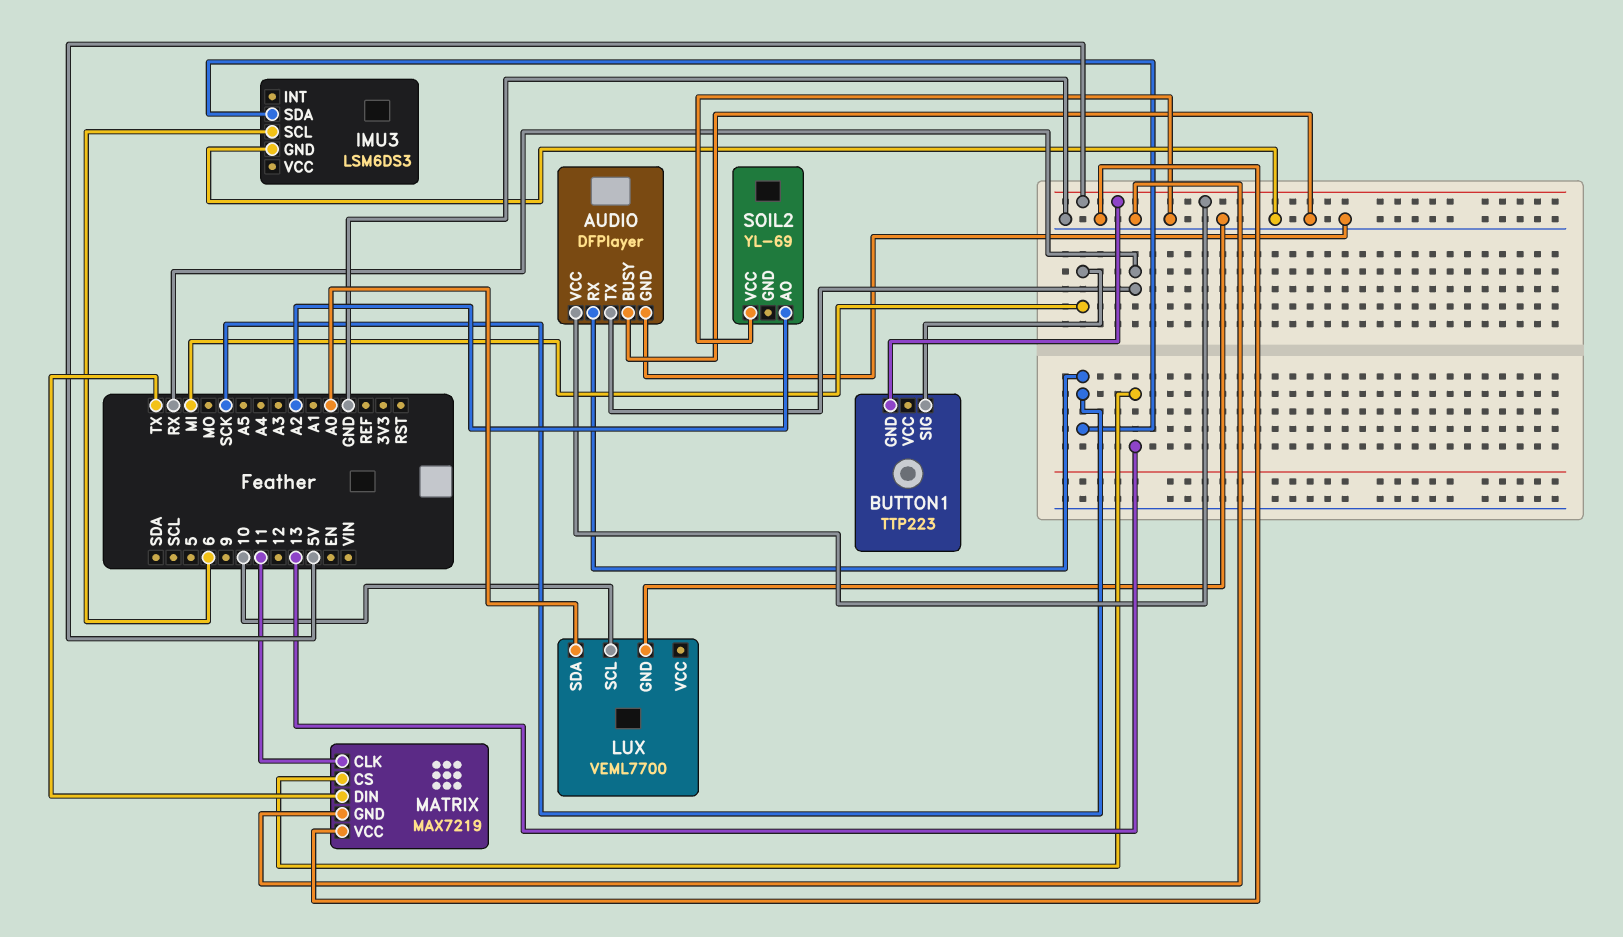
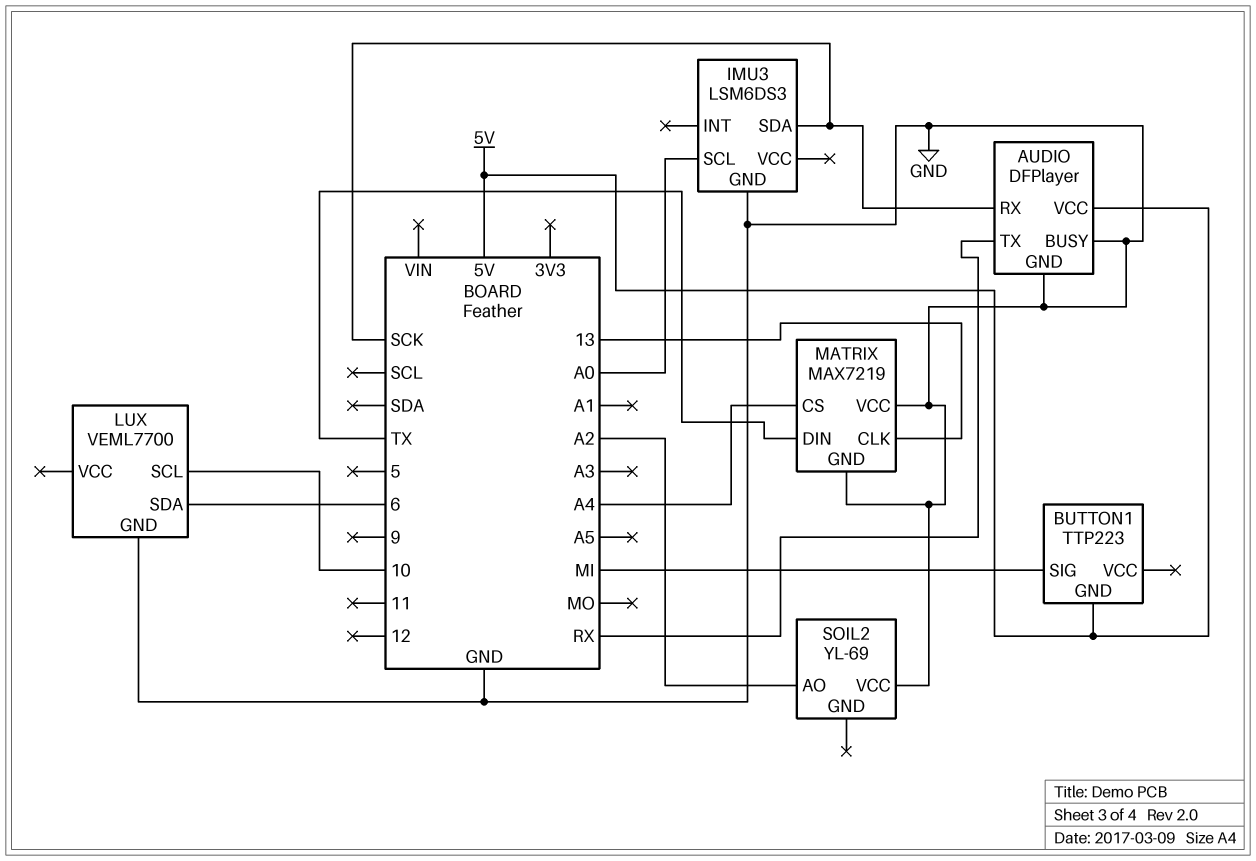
IMU3 pin SCL: 6 -> A0
LUX pin SDA: A0 -> 6
MATRIX pin CLK: 11 -> 13
MATRIX pin CS: 13 -> A4

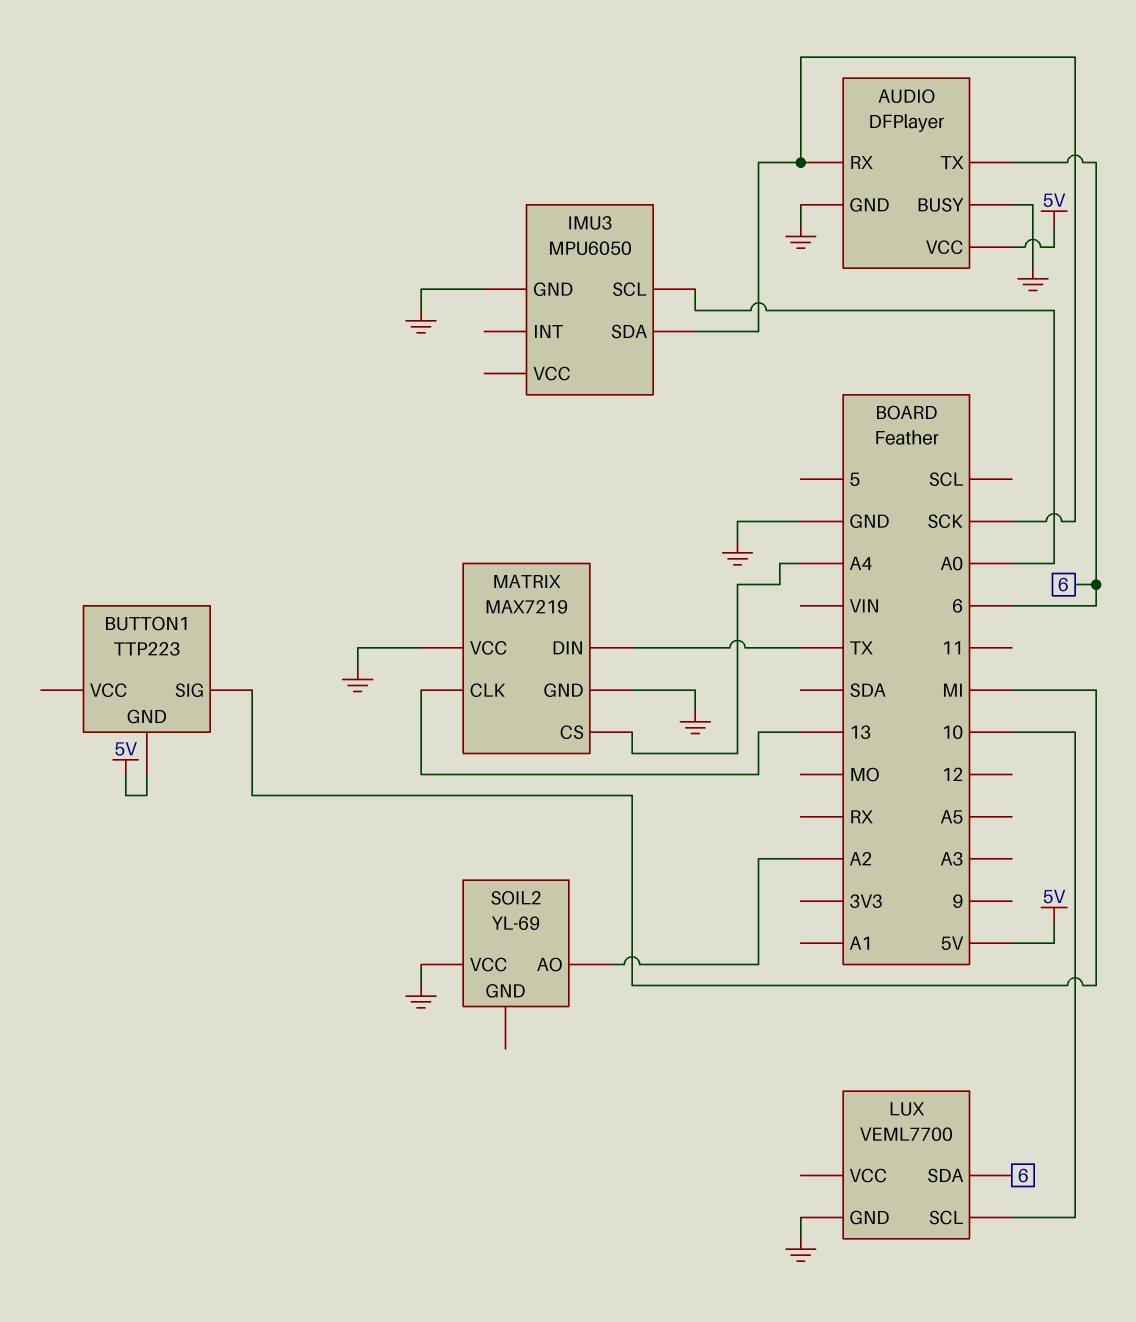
AUDIO pin TX: RX -> 6
IMU3: LSM6DS3 -> MPU6050

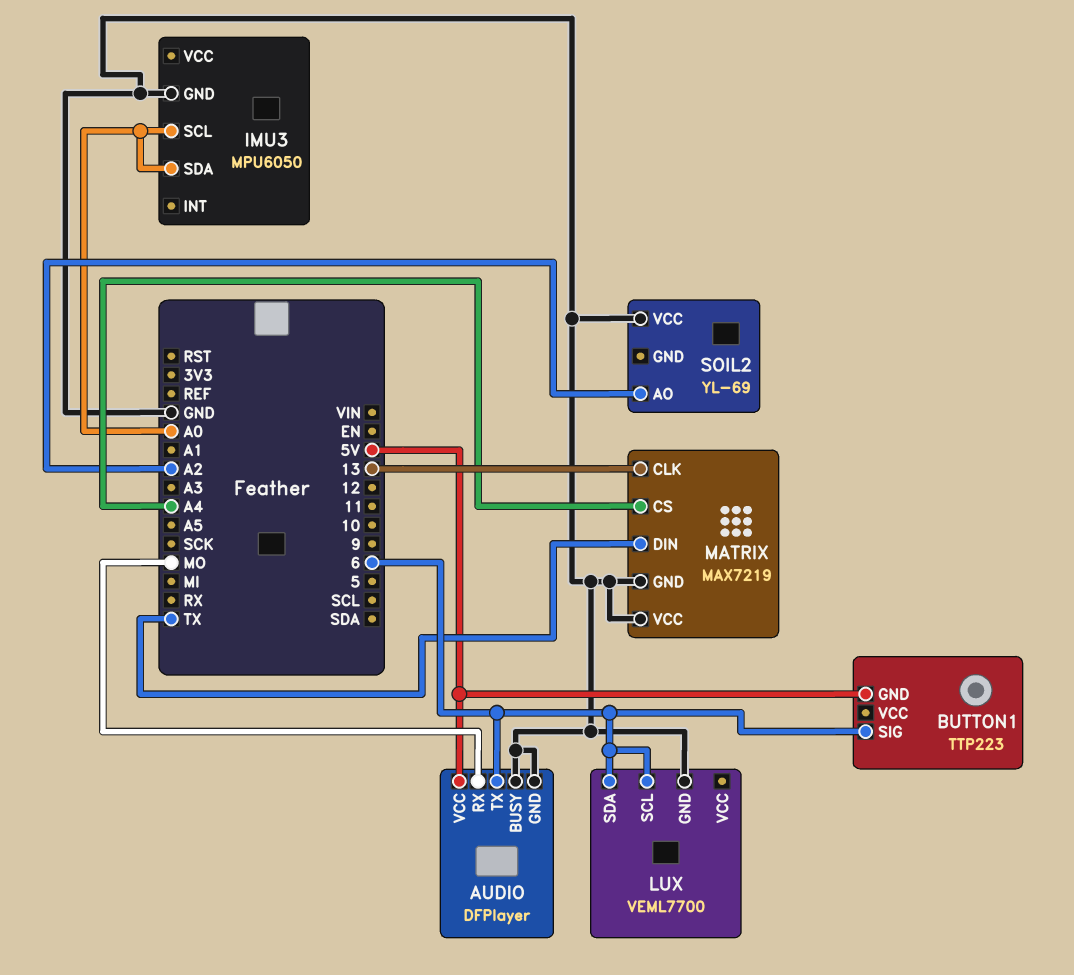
AUDIO pin RX: SCK -> MO
BUTTON1 pin SIG: MI -> 6
IMU3 pin SDA: SCK -> A0
LUX pin SCL: 10 -> 6

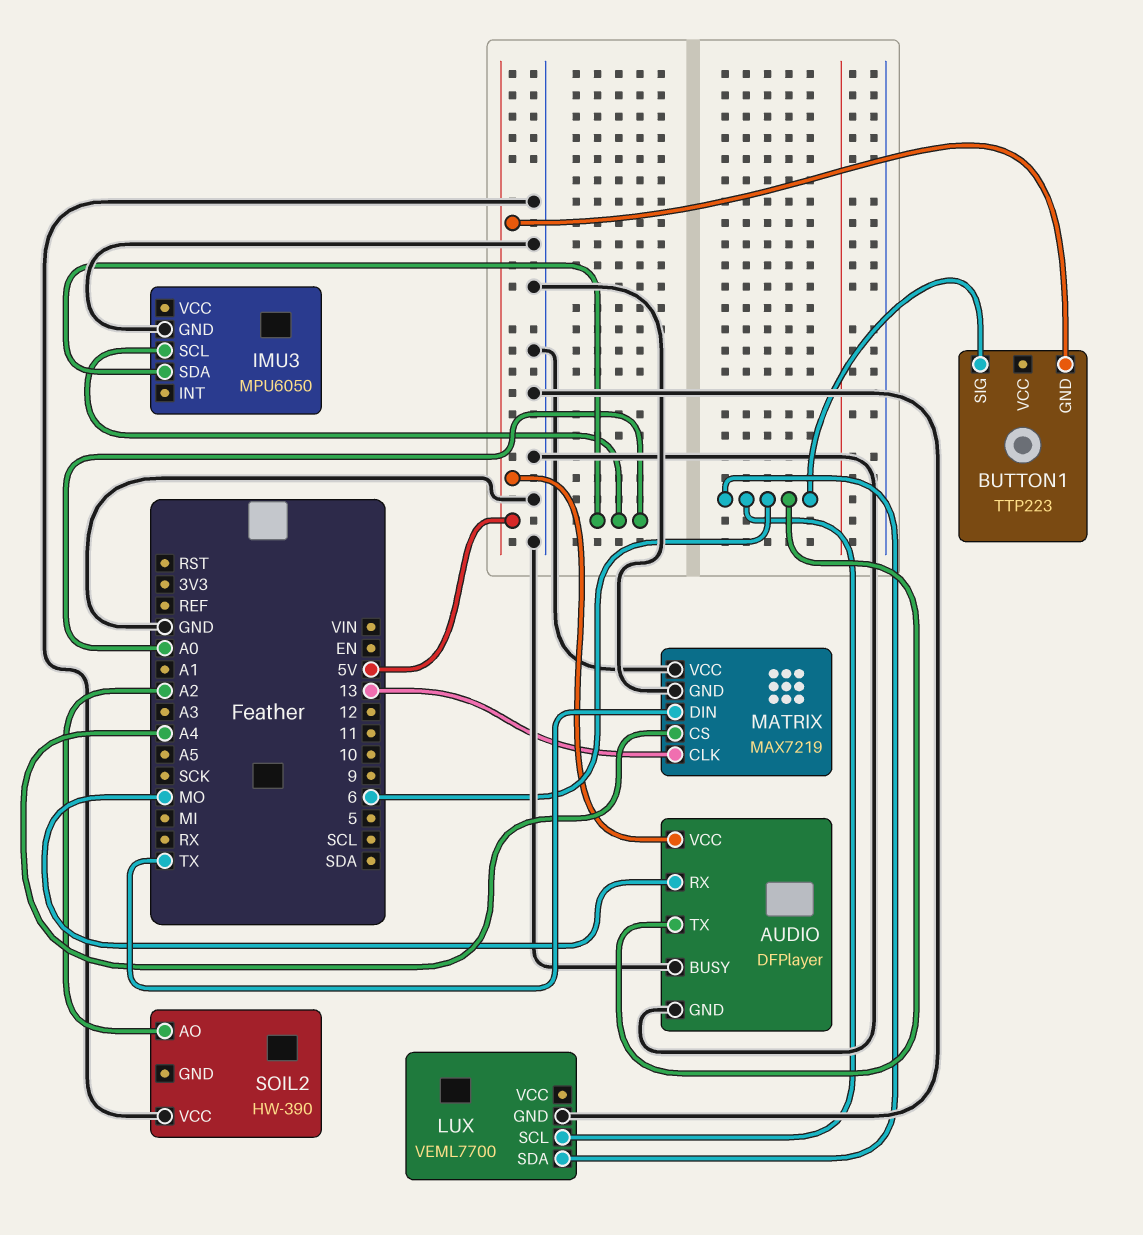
SOIL2: YL-69 -> HW-390

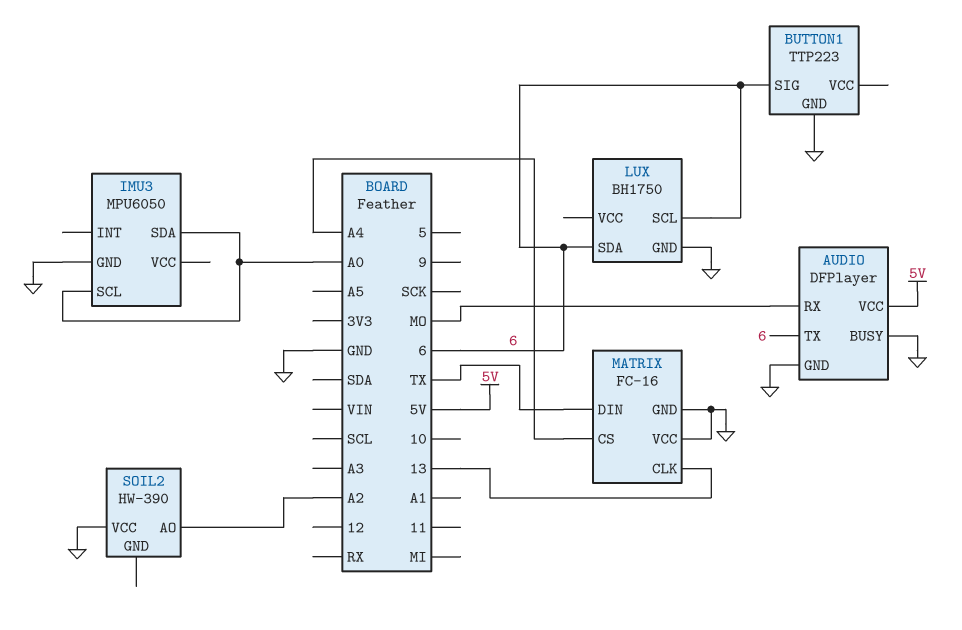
BUTTON1 pin GND: 5V -> GND
LUX: VEML7700 -> BH1750
MATRIX: MAX7219 -> FC-16

